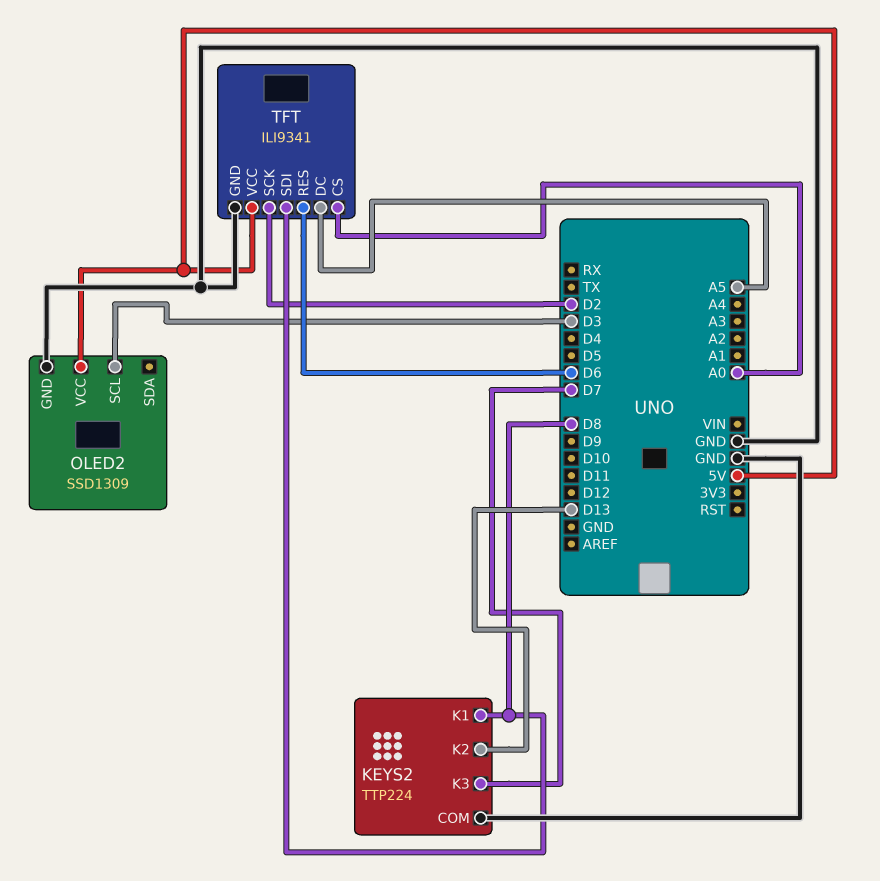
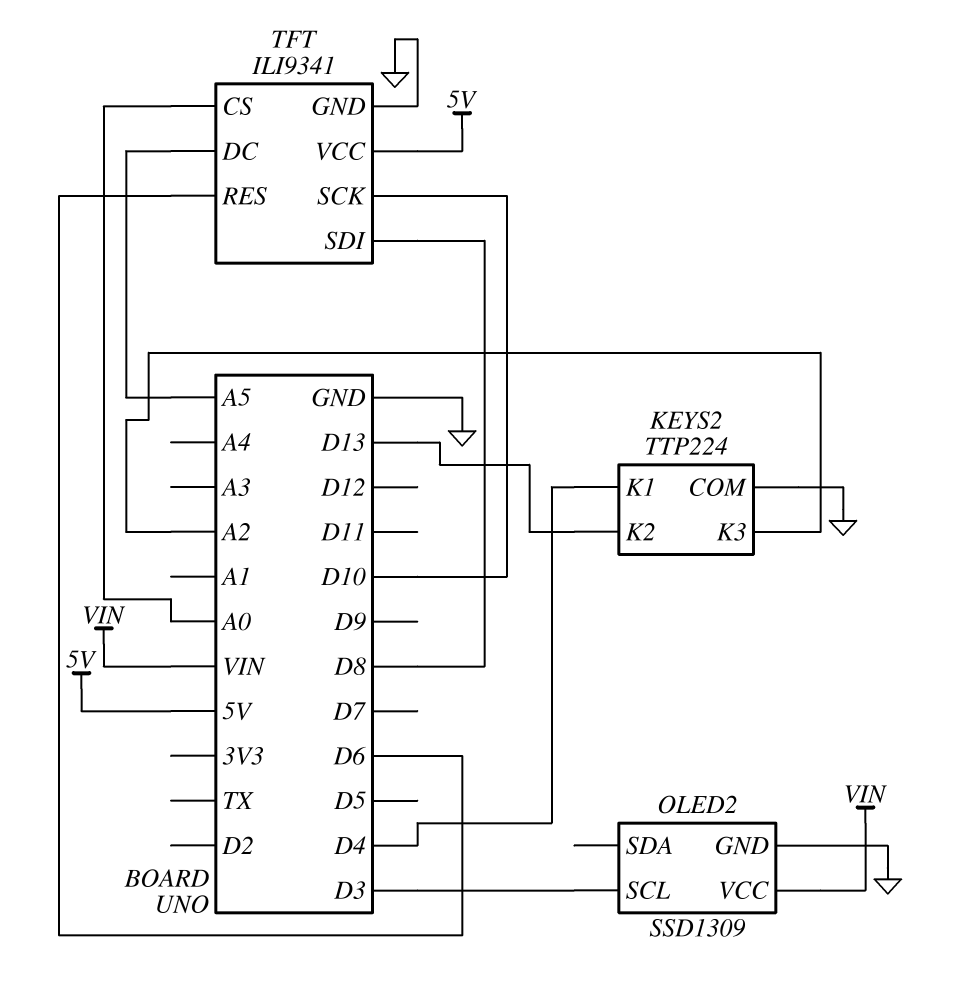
KEYS2 pin K1: D8 -> D4
KEYS2 pin K3: D7 -> A2
OLED2 pin VCC: 5V -> VIN
TFT pin SCK: D2 -> D10

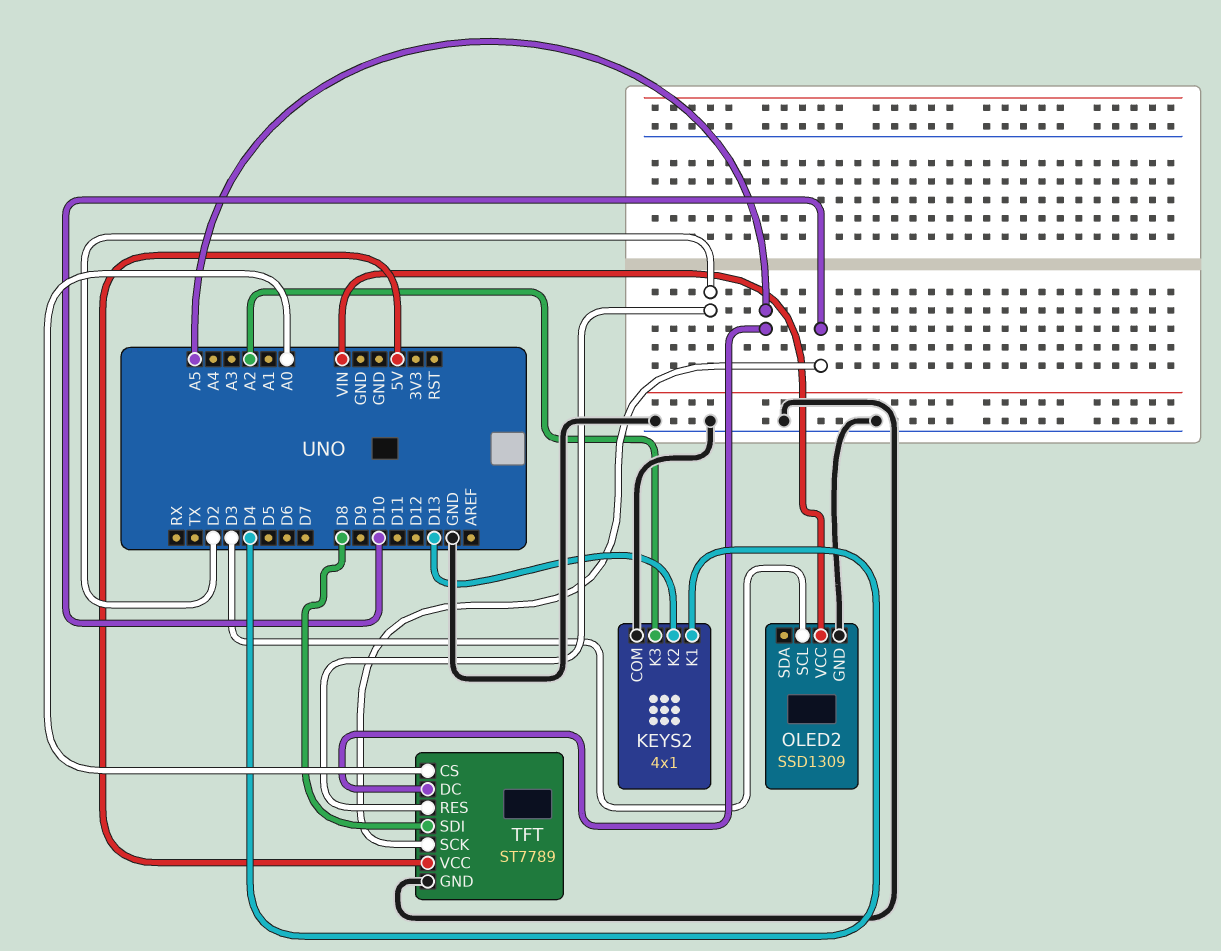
KEYS2: TTP224 -> 4x1
TFT: ILI9341 -> ST7789
TFT pin RES: D6 -> D2

